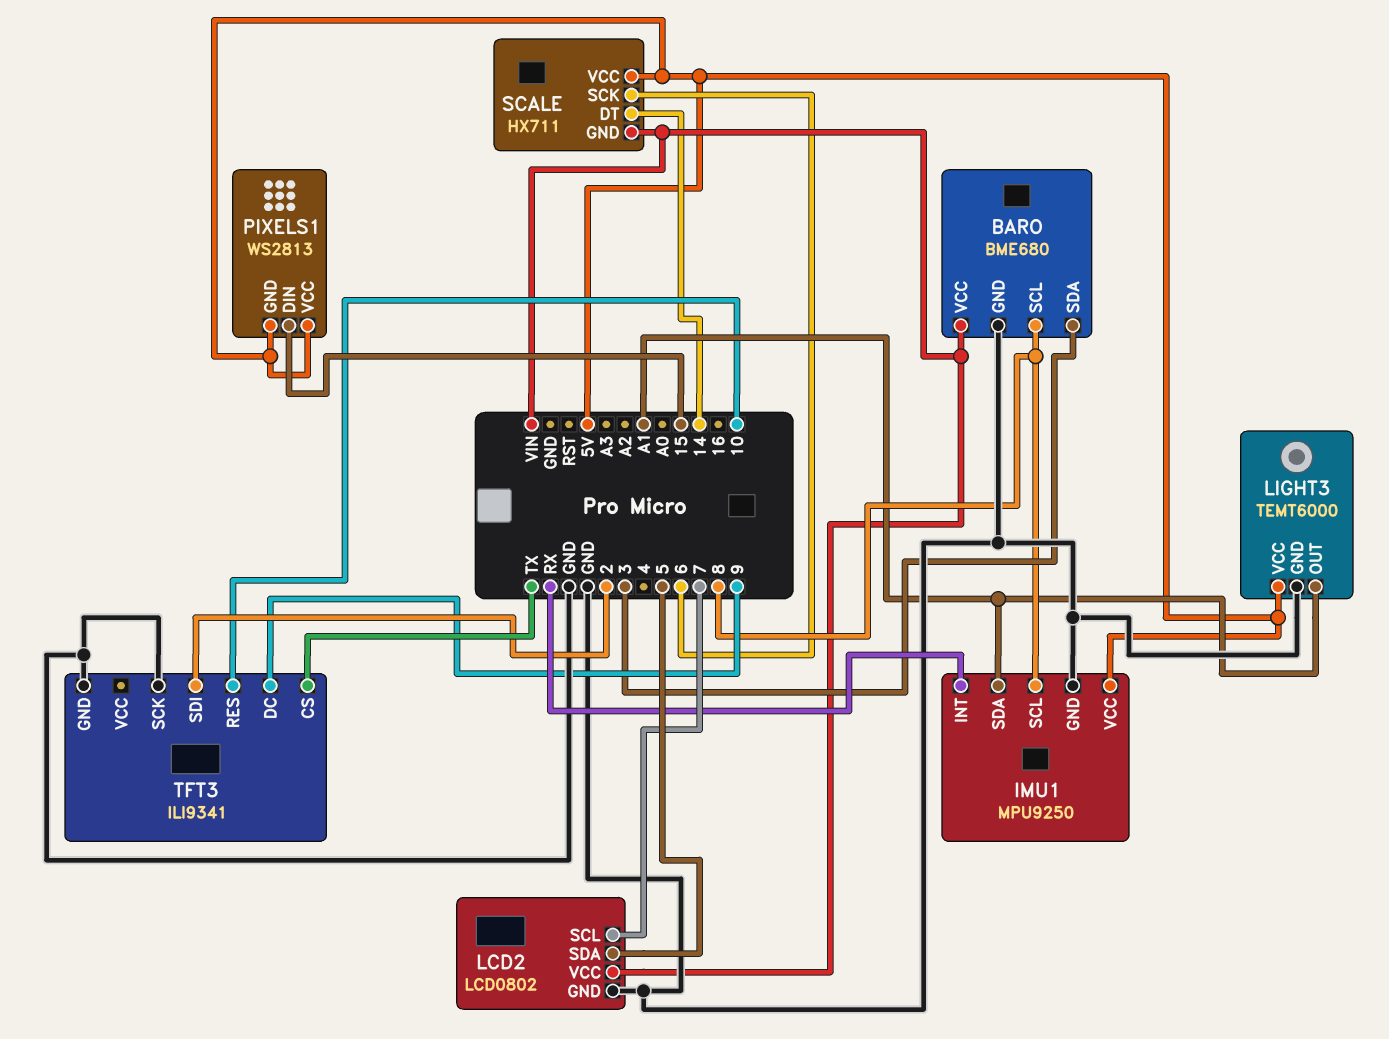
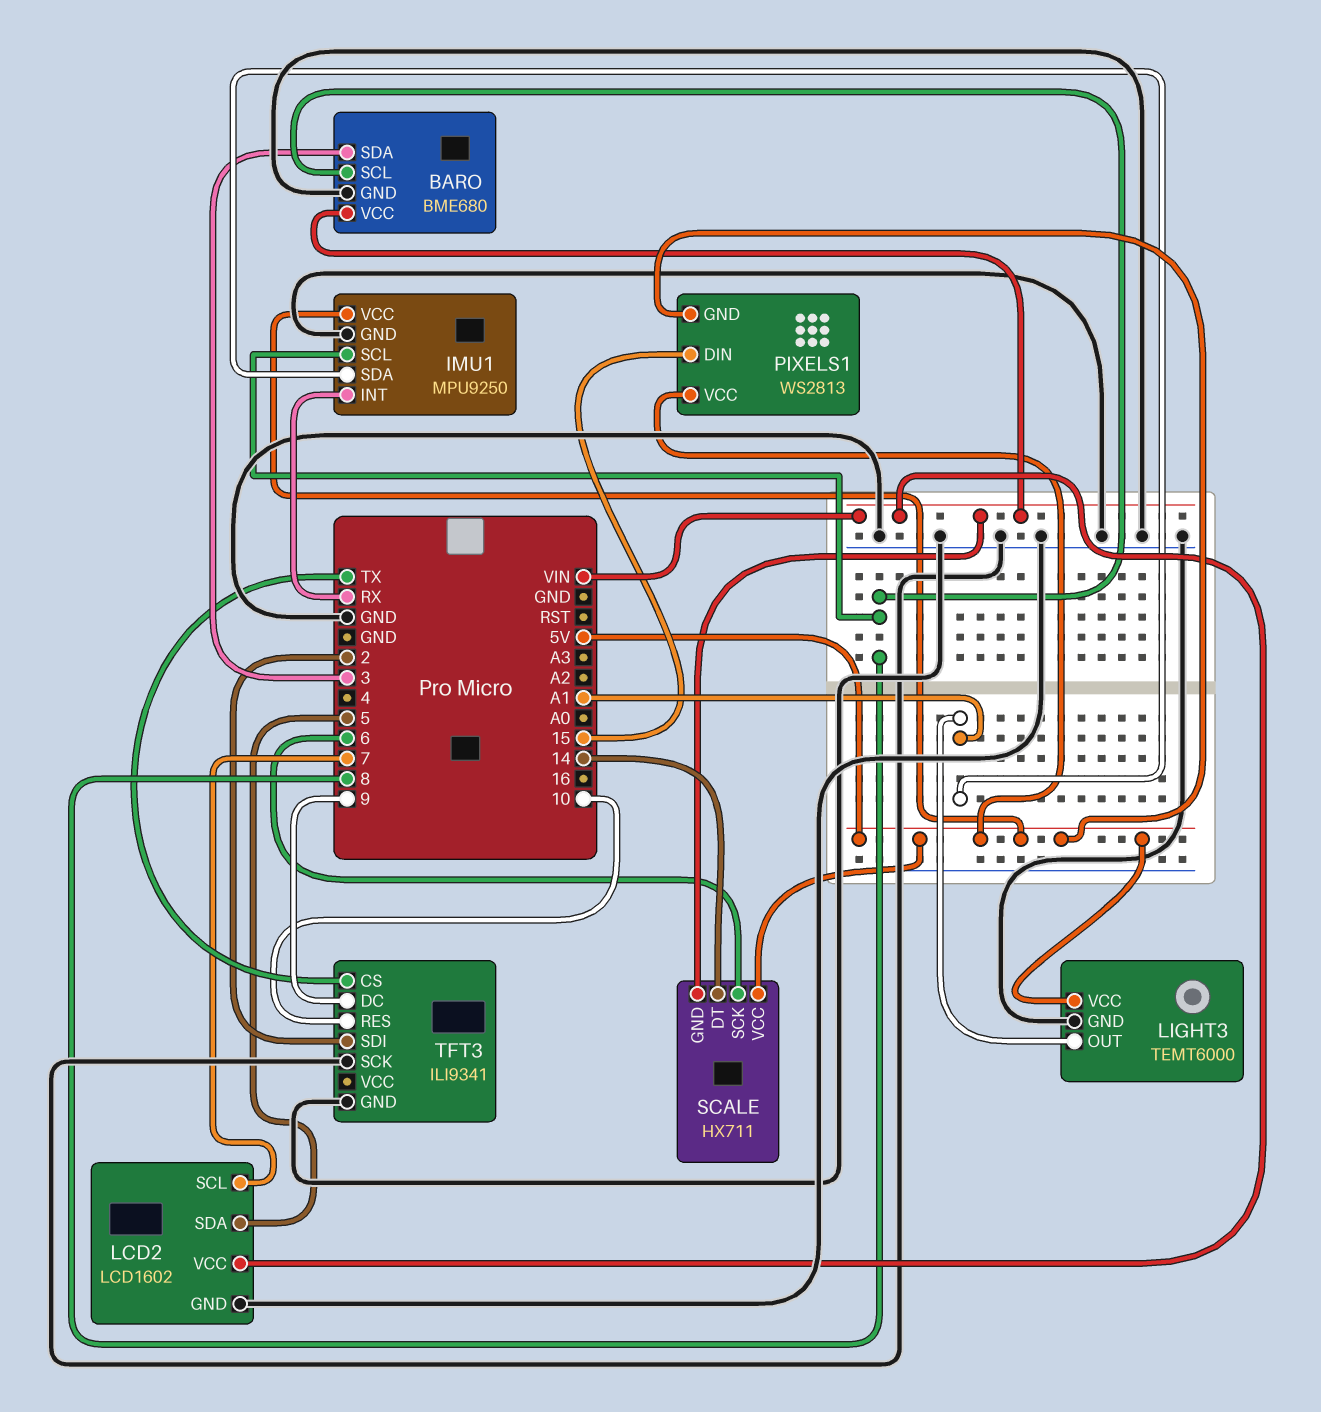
LCD2: LCD0802 -> LCD1602

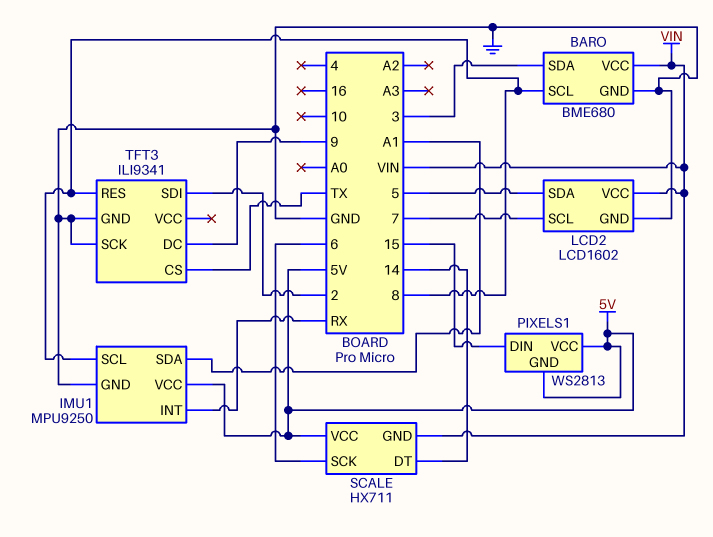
LIGHT3: TEMT6000 -> none
LIGHT3 pin GND: GND -> none
LIGHT3 pin OUT: A1 -> none
LIGHT3 pin VCC: 5V -> none
TFT3 pin RES: 10 -> 8

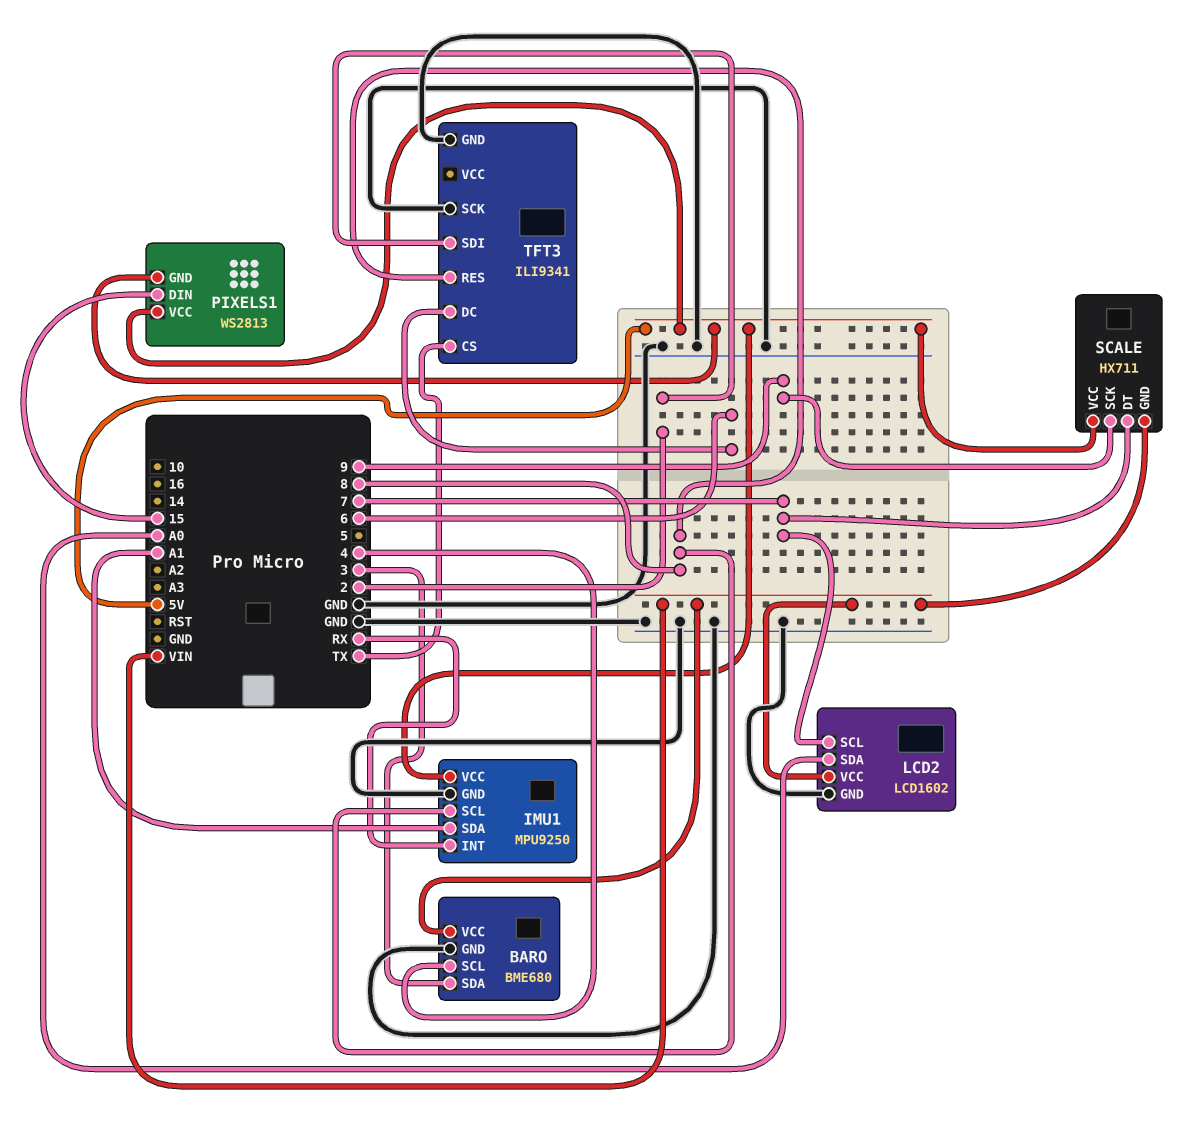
BARO pin SCL: 8 -> 4
LCD2 pin SDA: 5 -> A0
SCALE pin DT: 14 -> 7
SCALE pin SCK: 6 -> 9
TFT3 pin DC: 9 -> 6

